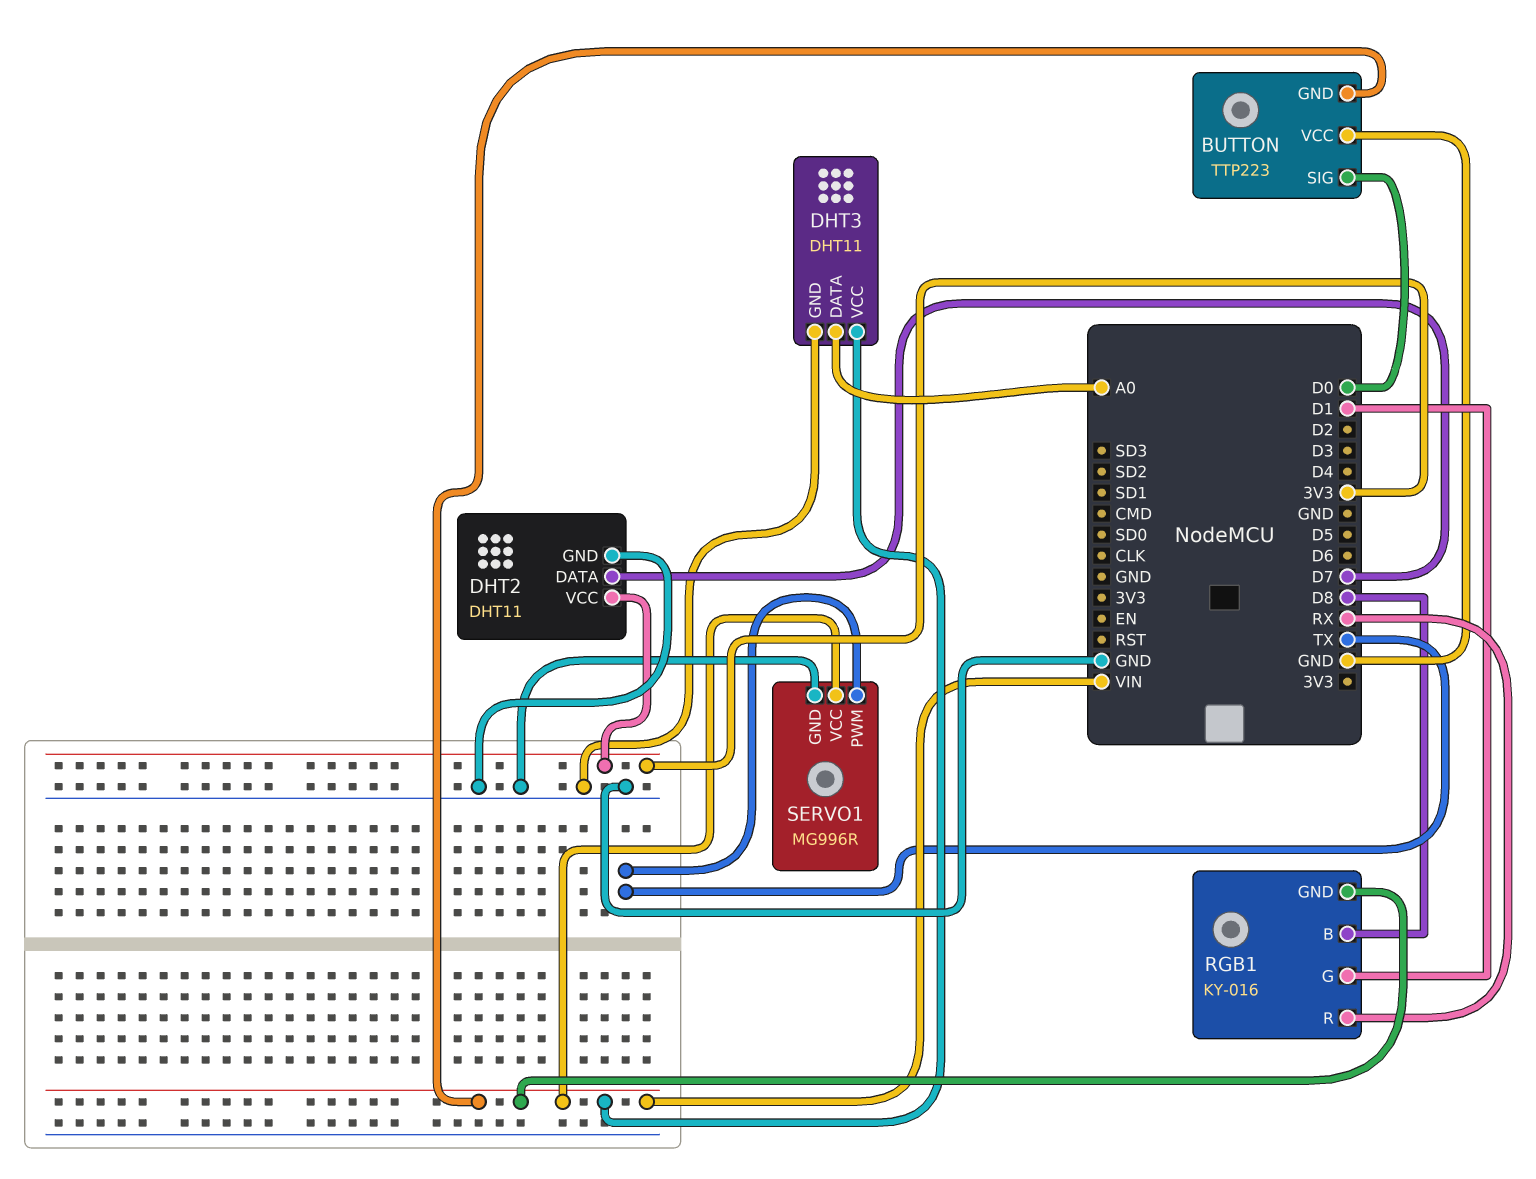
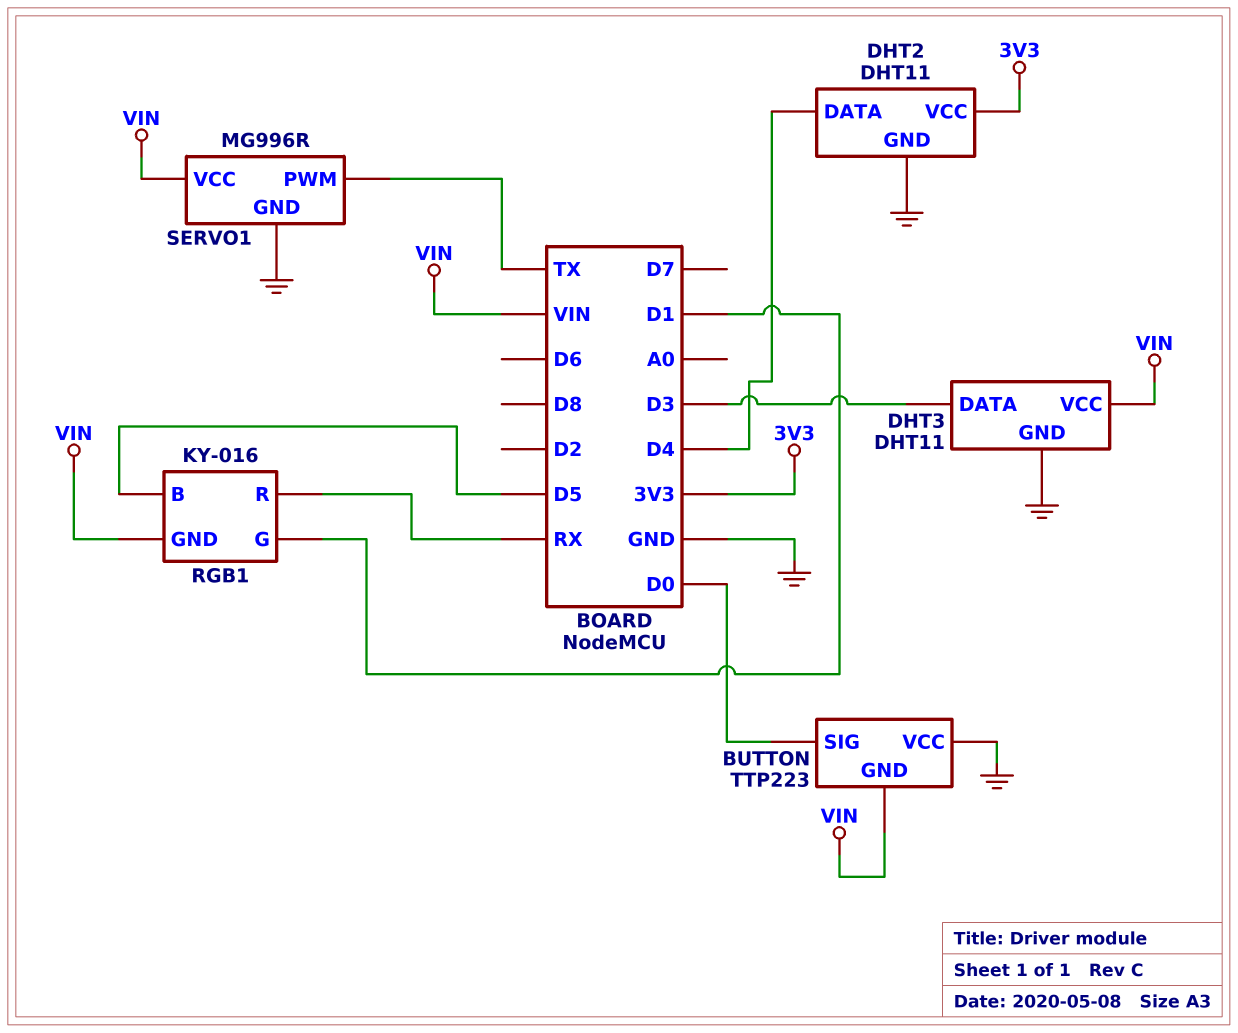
DHT2 pin DATA: D7 -> D4
DHT3 pin DATA: A0 -> D3
RGB1 pin B: D8 -> D5

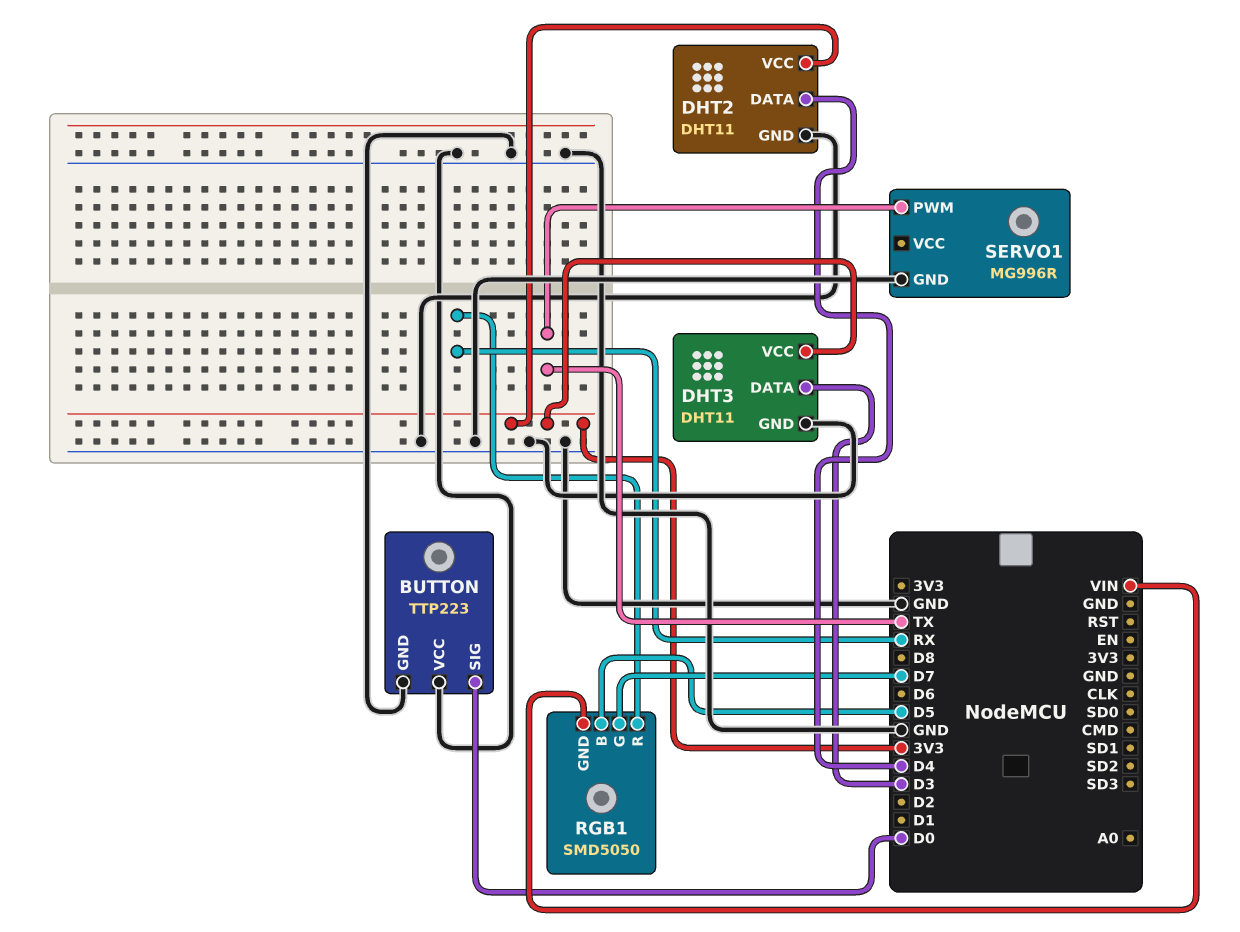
BUTTON pin GND: VIN -> GND
DHT3 pin VCC: VIN -> 3V3
RGB1: KY-016 -> SMD5050
RGB1 pin G: D1 -> D7
SERVO1 pin VCC: VIN -> none

